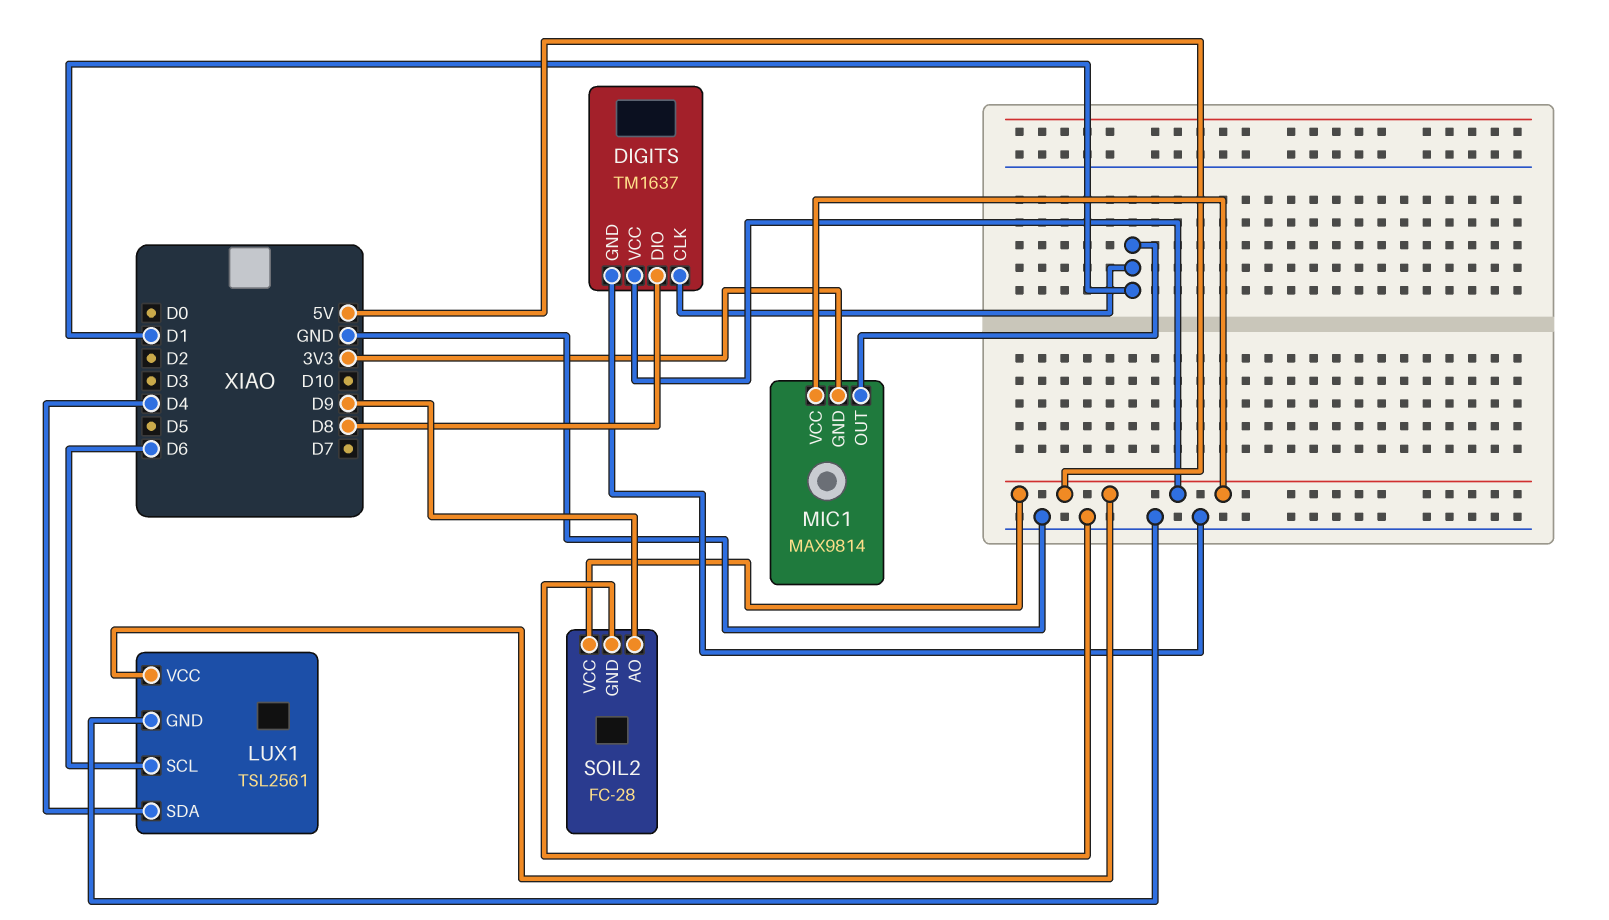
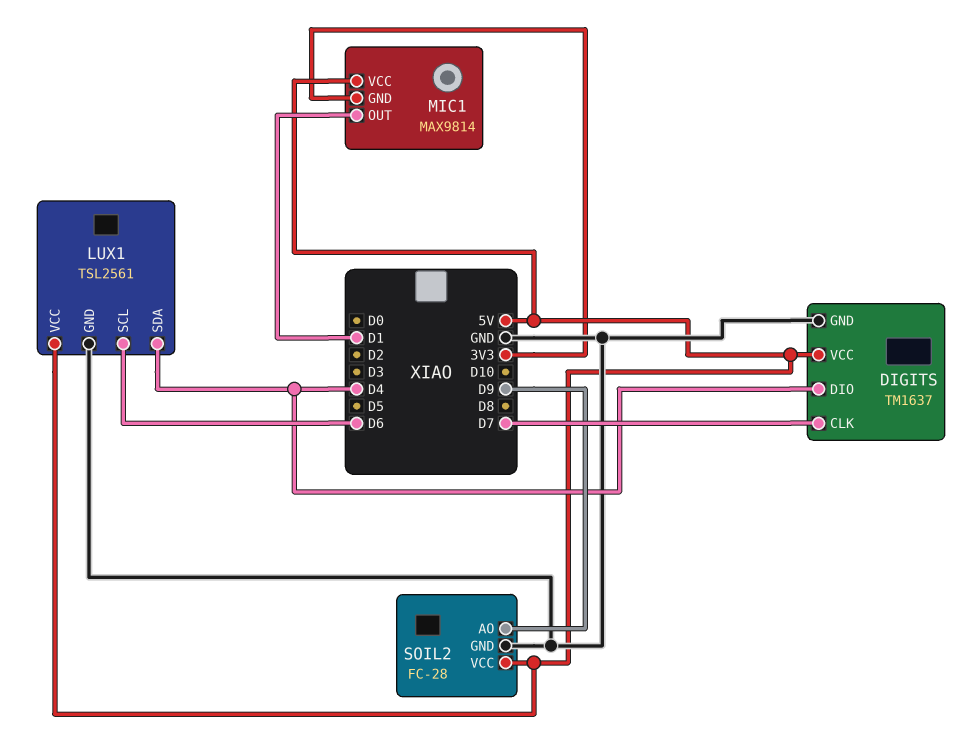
DIGITS pin CLK: D1 -> D7
DIGITS pin DIO: D8 -> D4

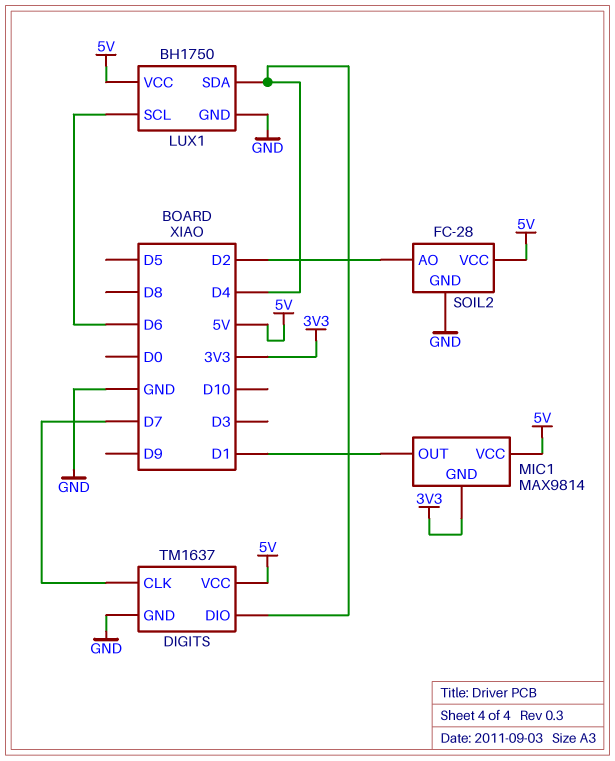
LUX1: TSL2561 -> BH1750
SOIL2 pin AO: D9 -> D2

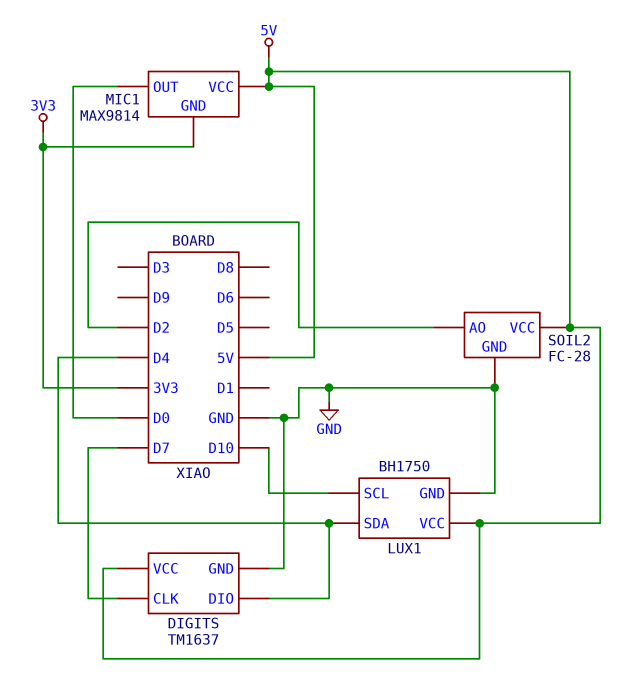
LUX1 pin SCL: D6 -> D10
MIC1 pin OUT: D1 -> D0

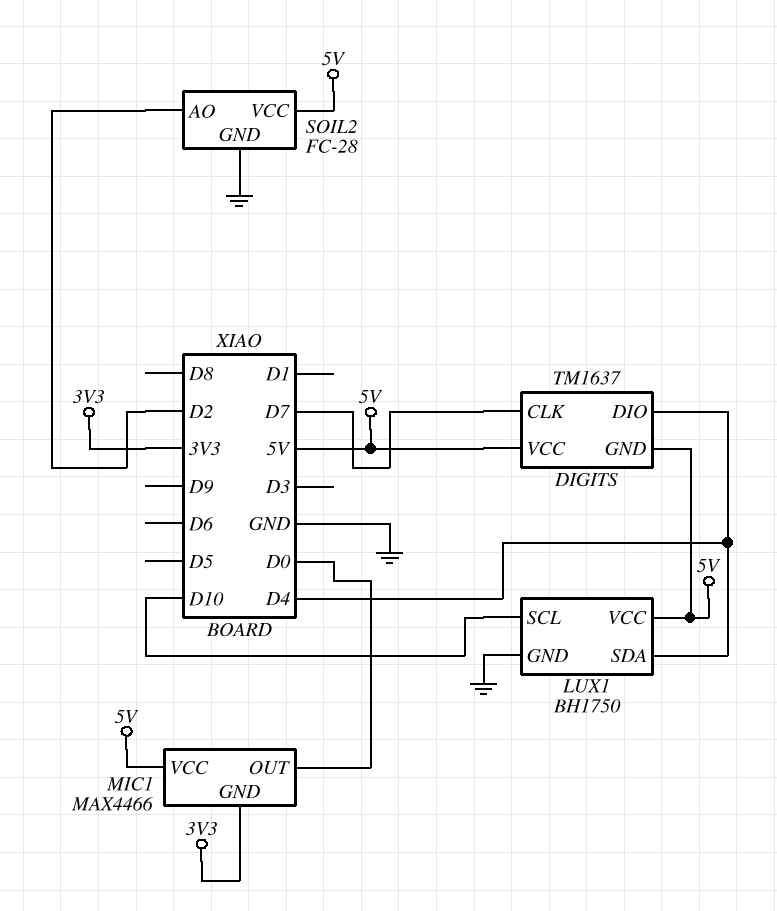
DIGITS pin GND: GND -> 5V
MIC1: MAX9814 -> MAX4466

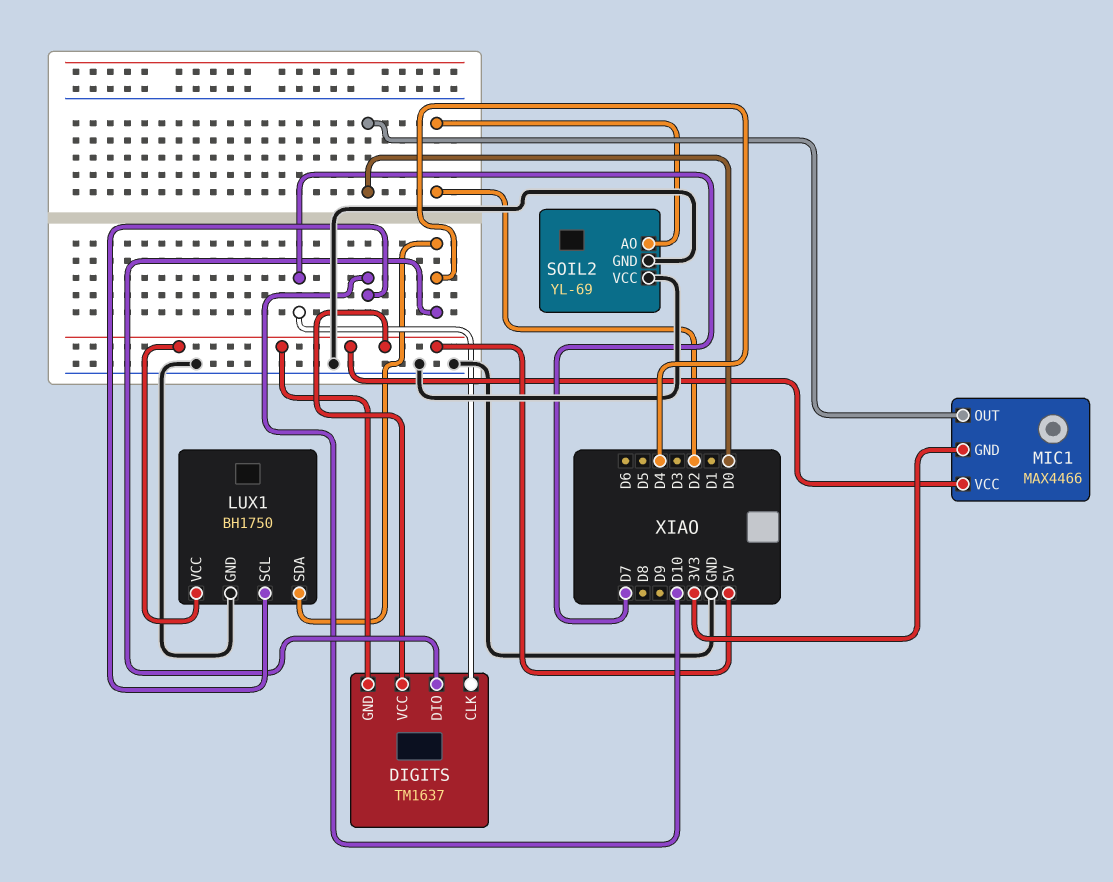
SOIL2: FC-28 -> YL-69
SOIL2 pin VCC: 5V -> GND

